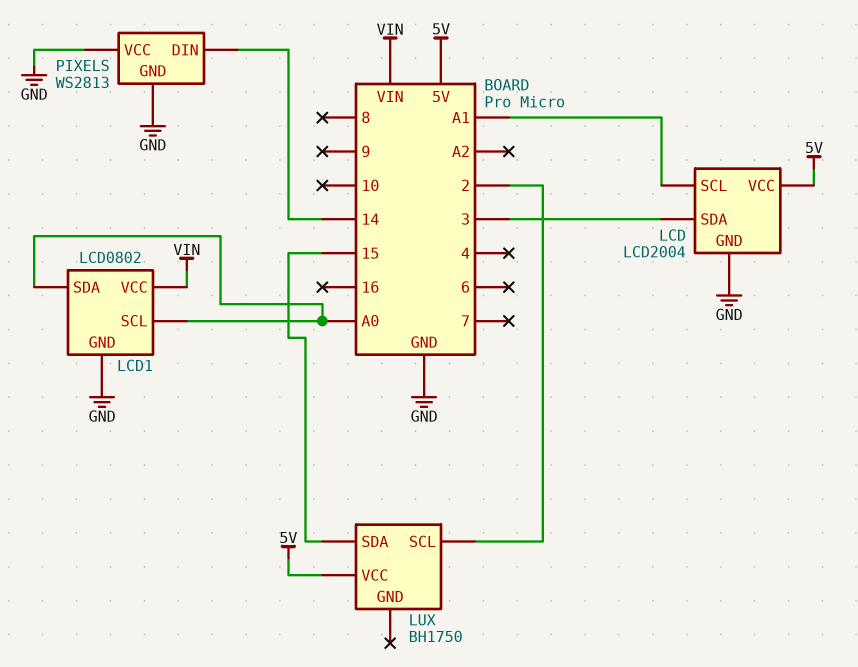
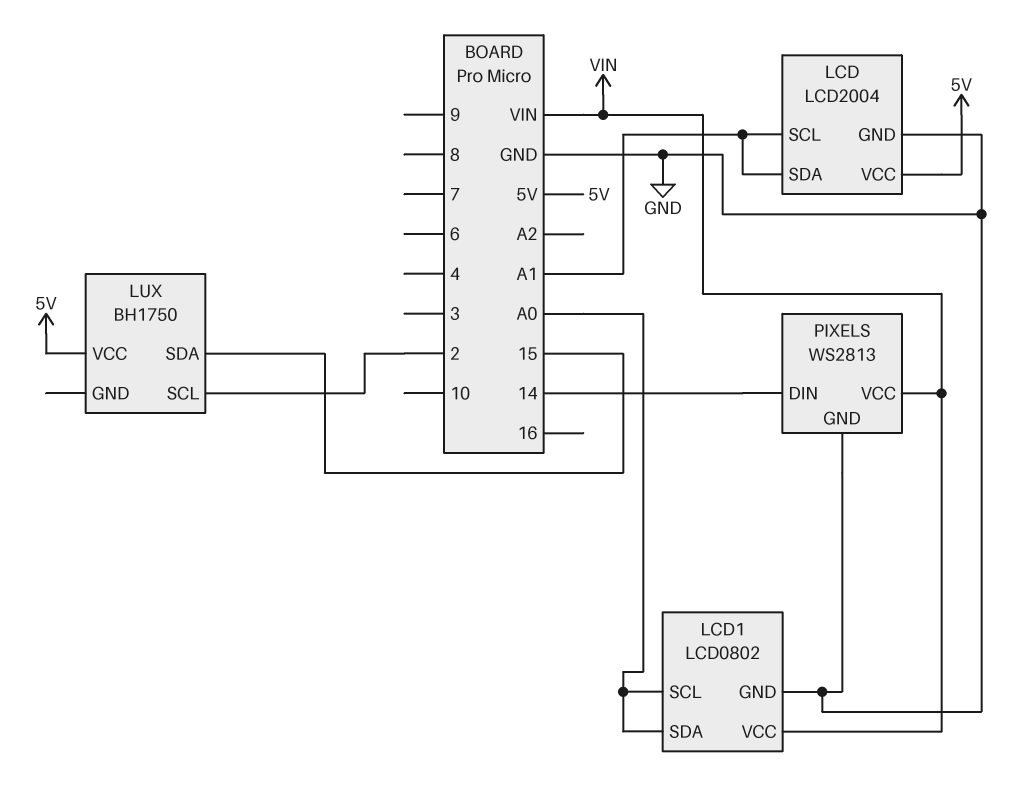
LCD pin SDA: 3 -> A1
PIXELS pin VCC: GND -> VIN

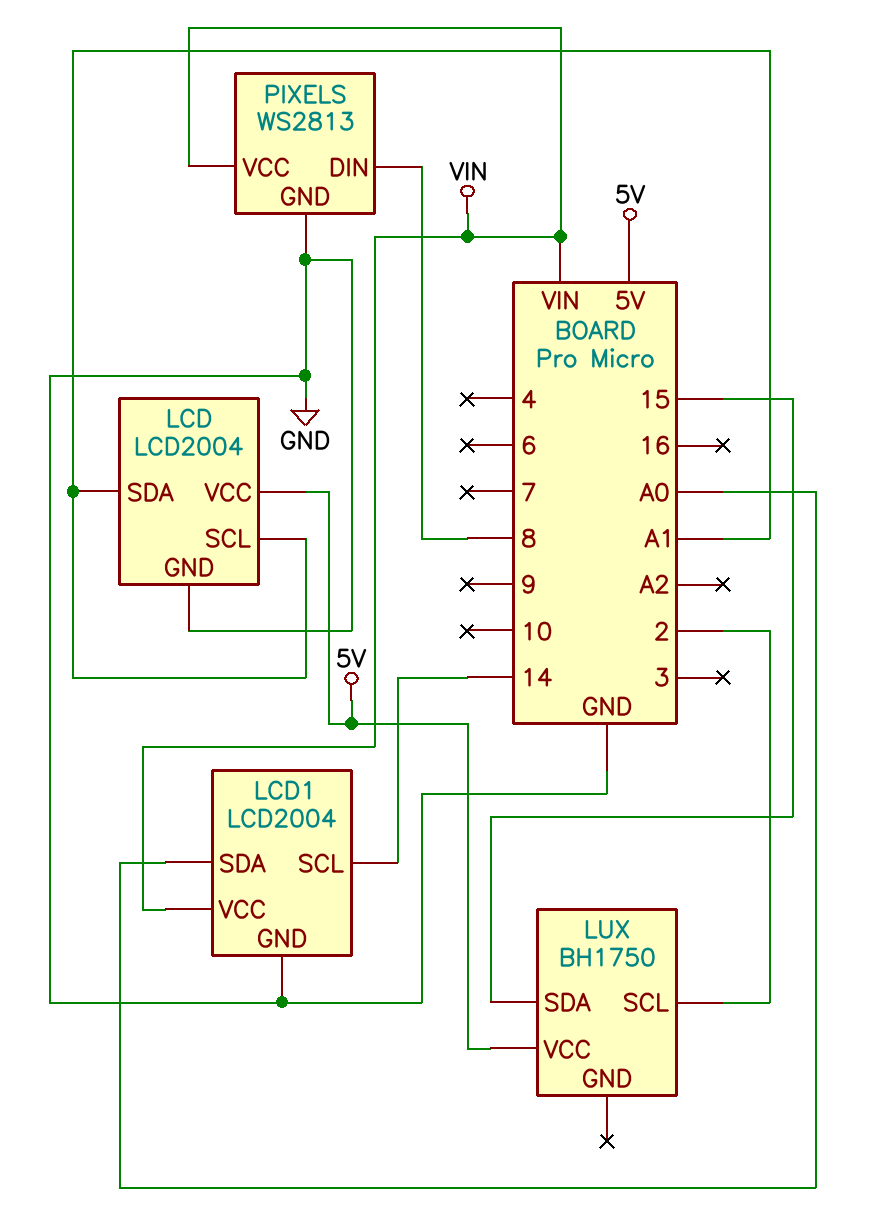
LCD1: LCD0802 -> LCD2004
LCD1 pin SCL: A0 -> 14
PIXELS pin DIN: 14 -> 8

